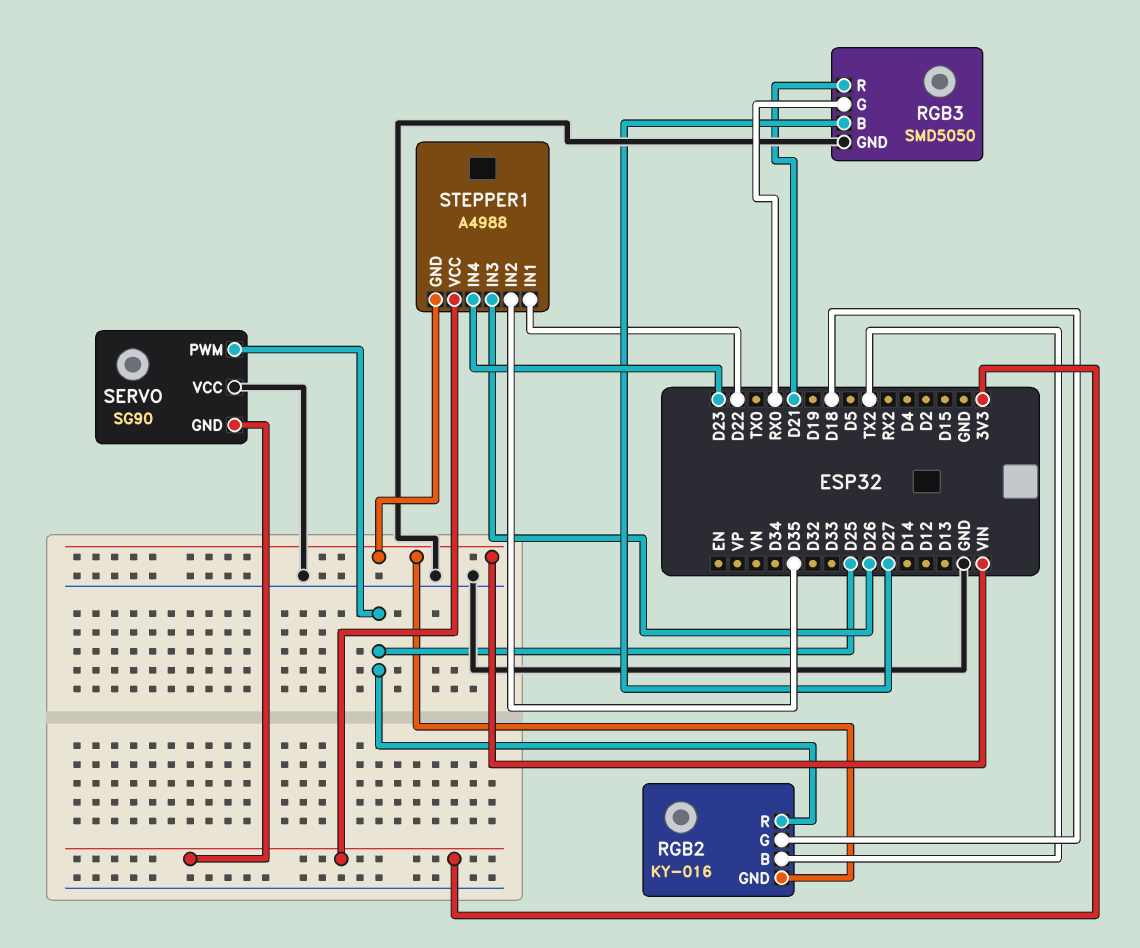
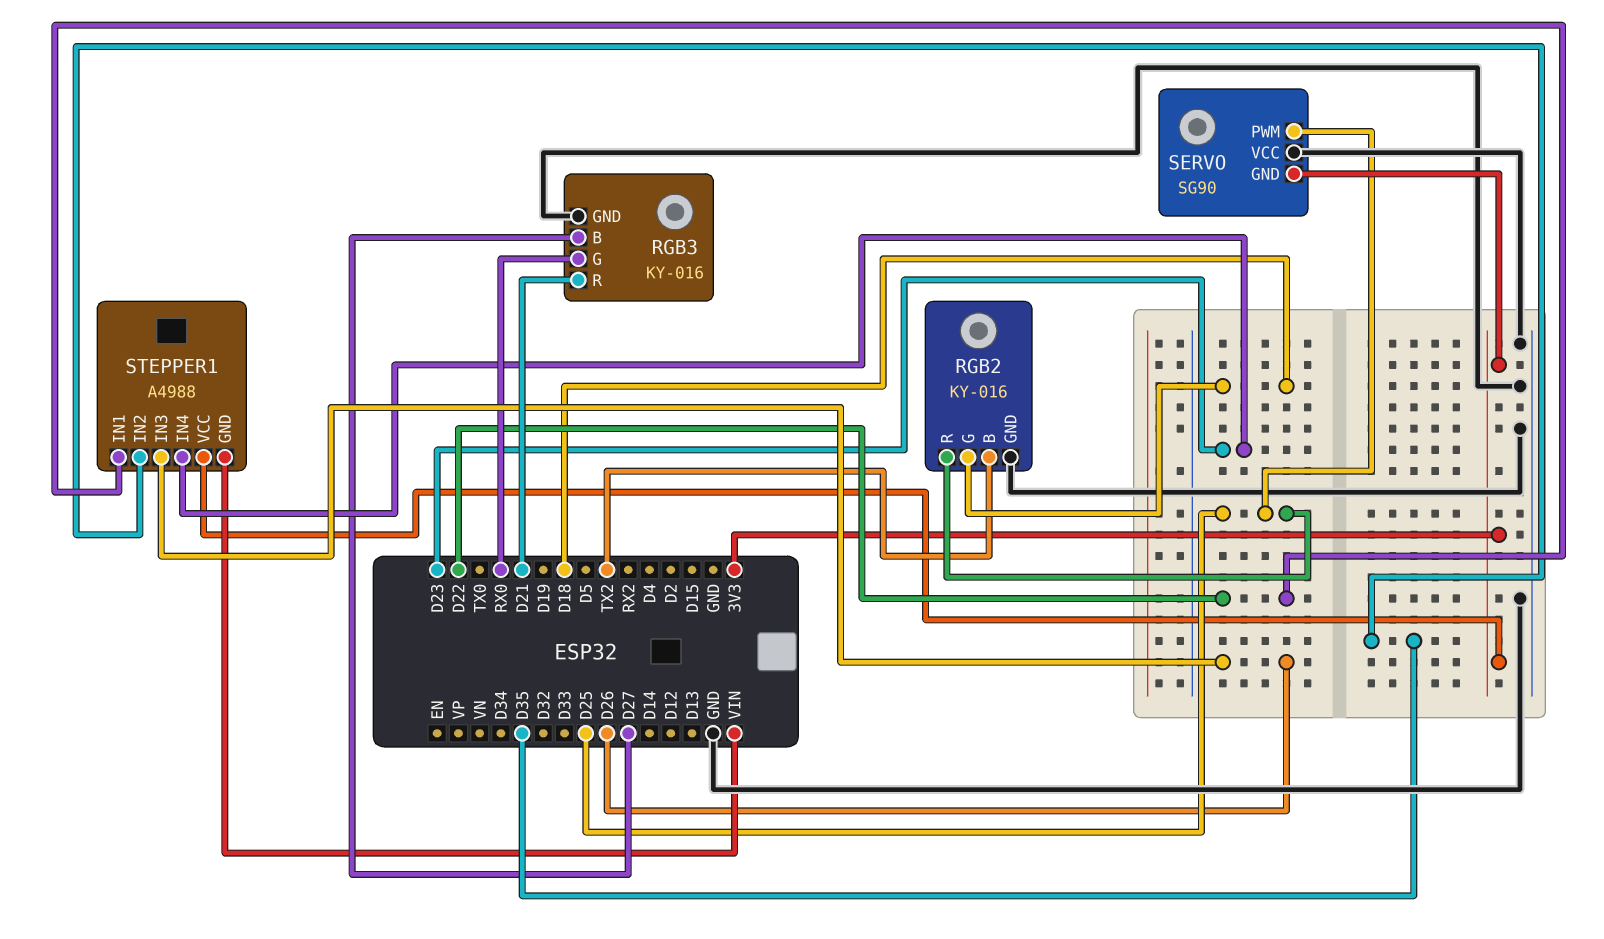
RGB2 pin GND: VIN -> GND
RGB3: SMD5050 -> KY-016

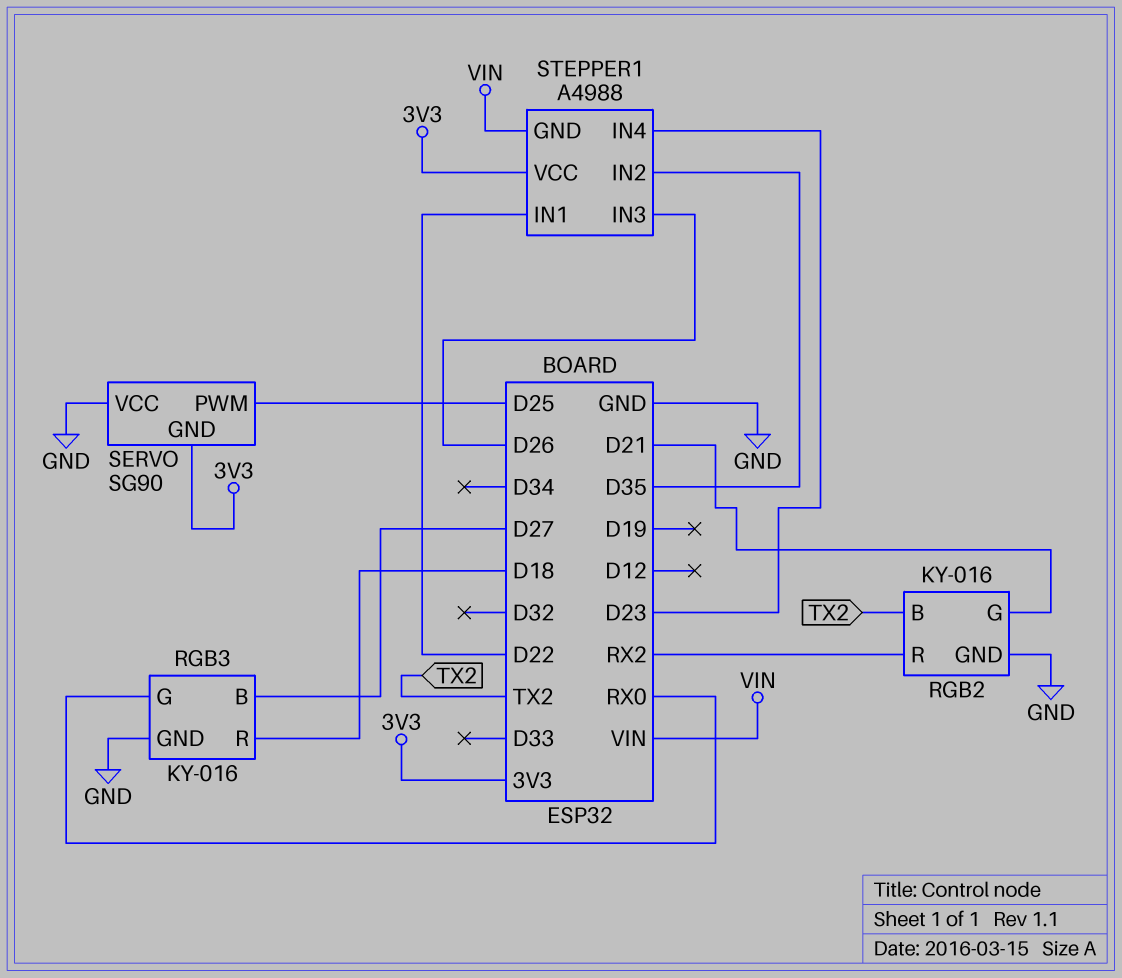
RGB2 pin G: D18 -> D21
RGB2 pin R: D25 -> RX2
RGB3 pin R: D21 -> D18

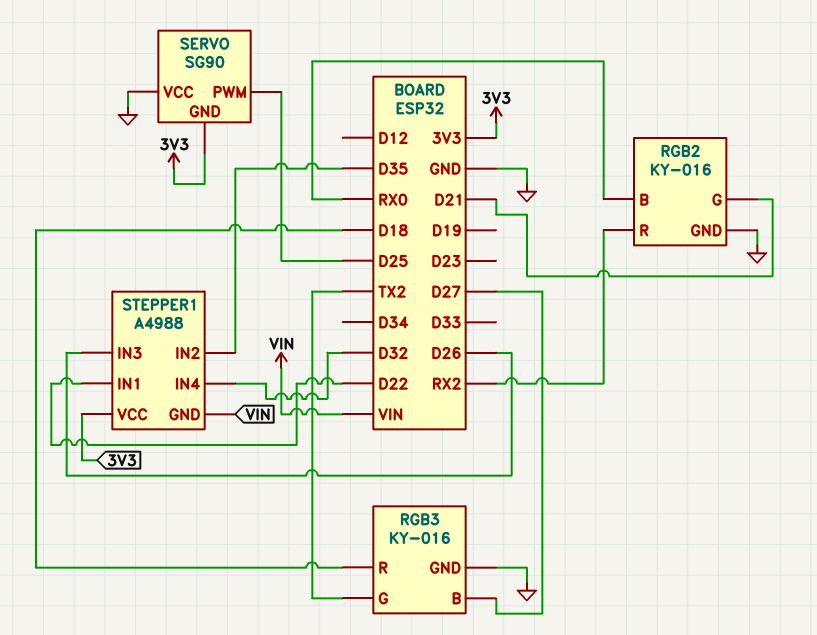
RGB2 pin B: TX2 -> RX0
RGB3 pin G: RX0 -> TX2
STEPPER1 pin IN4: D23 -> D32

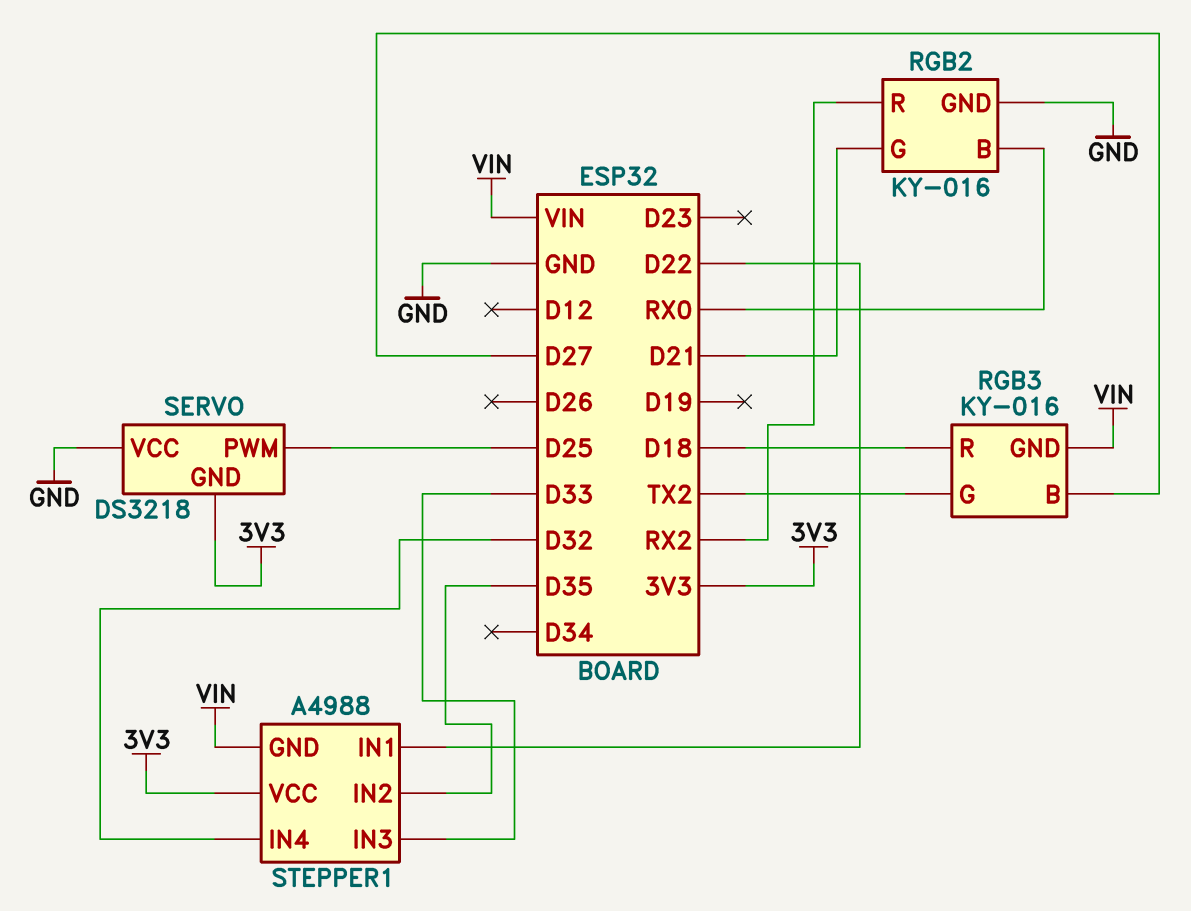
RGB3 pin GND: GND -> VIN
SERVO: SG90 -> DS3218
STEPPER1 pin IN3: D26 -> D33

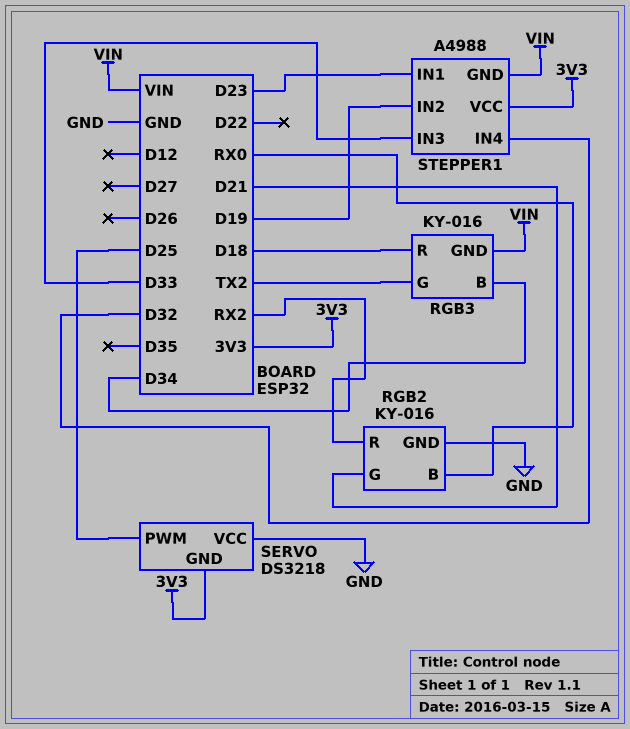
RGB3 pin B: D27 -> D34
STEPPER1 pin IN1: D22 -> D23
STEPPER1 pin IN2: D35 -> D19

